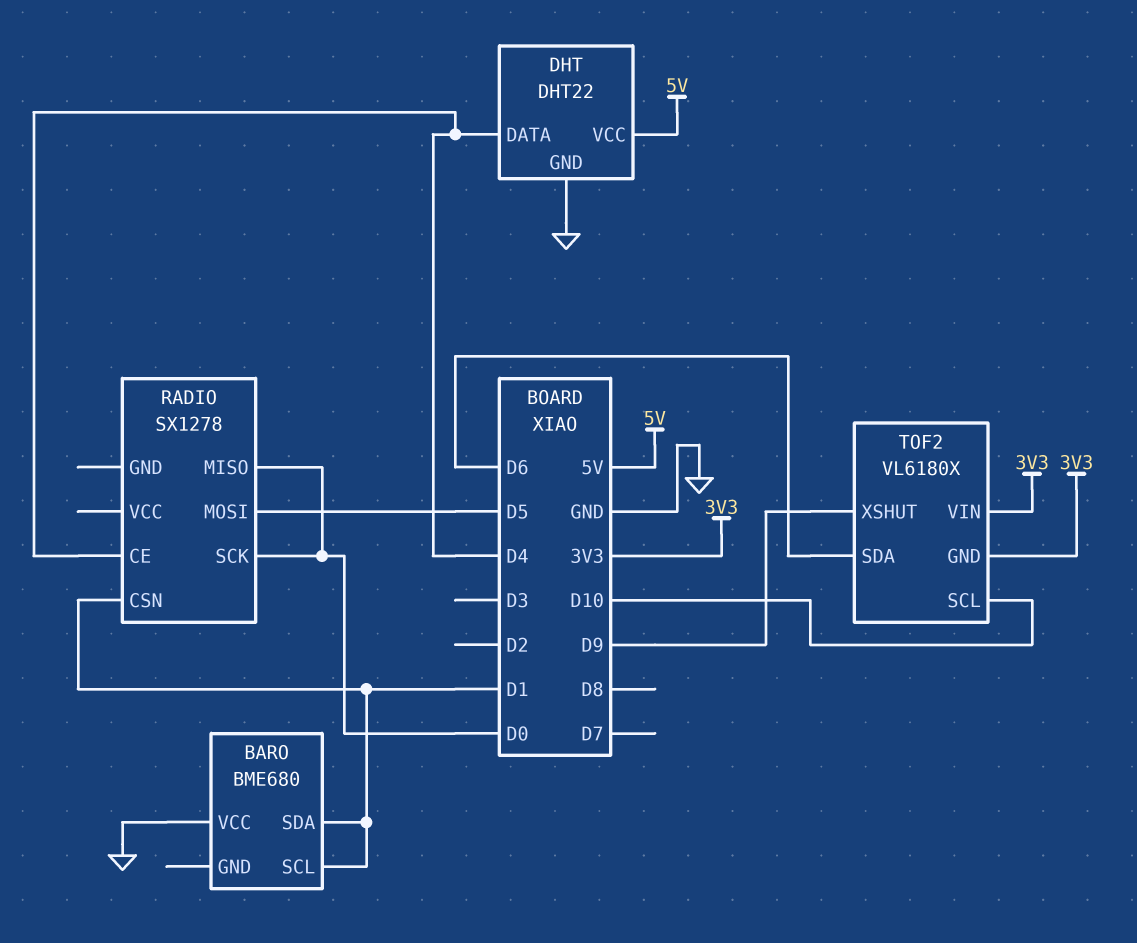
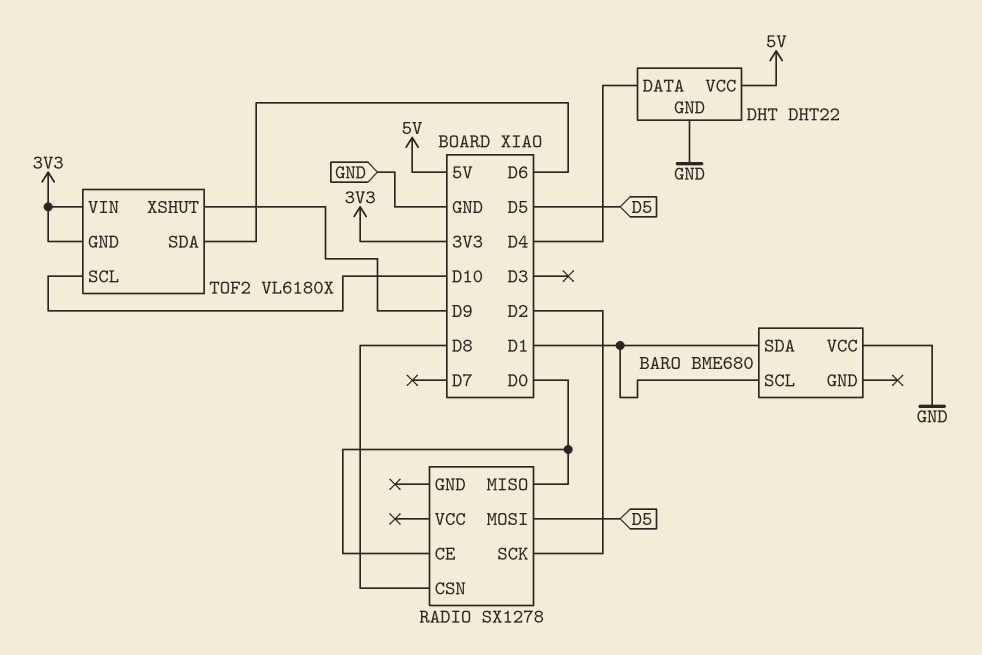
RADIO pin CE: D4 -> D0
RADIO pin CSN: D1 -> D8
RADIO pin SCK: D0 -> D2

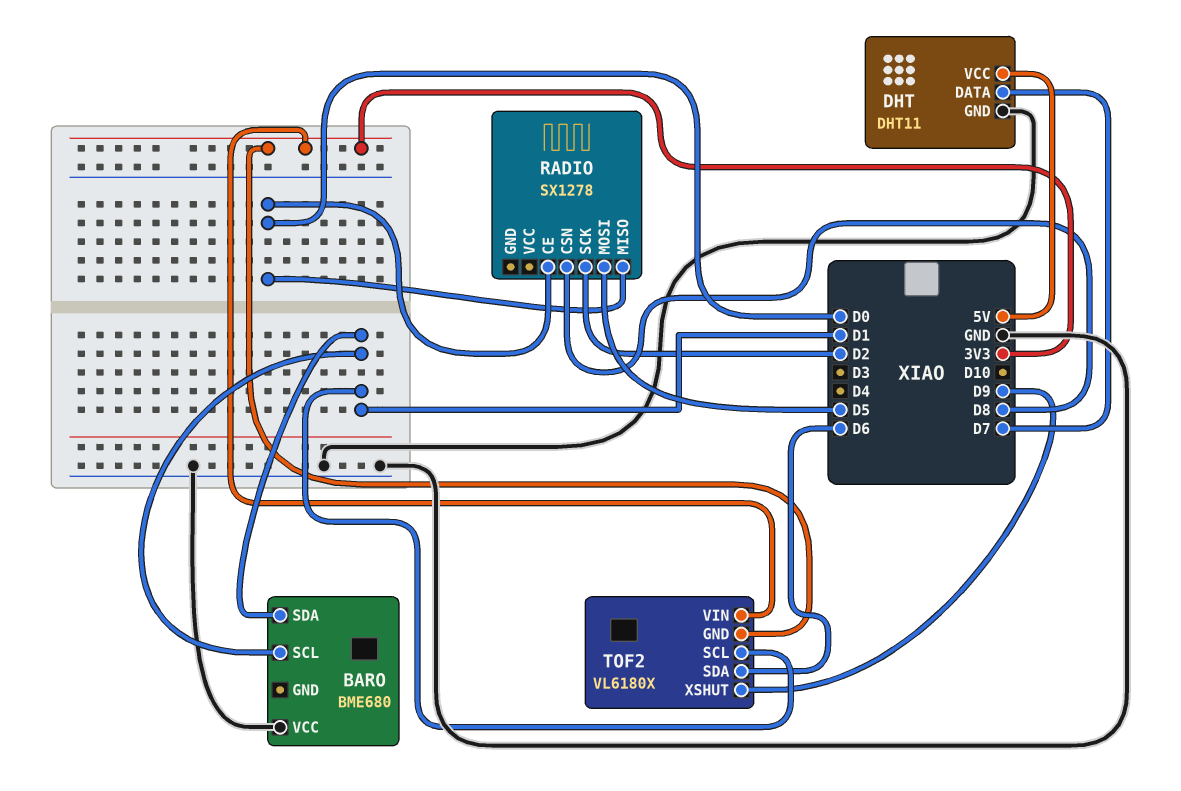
DHT: DHT22 -> DHT11
DHT pin DATA: D4 -> D7
TOF2 pin SCL: D10 -> D1

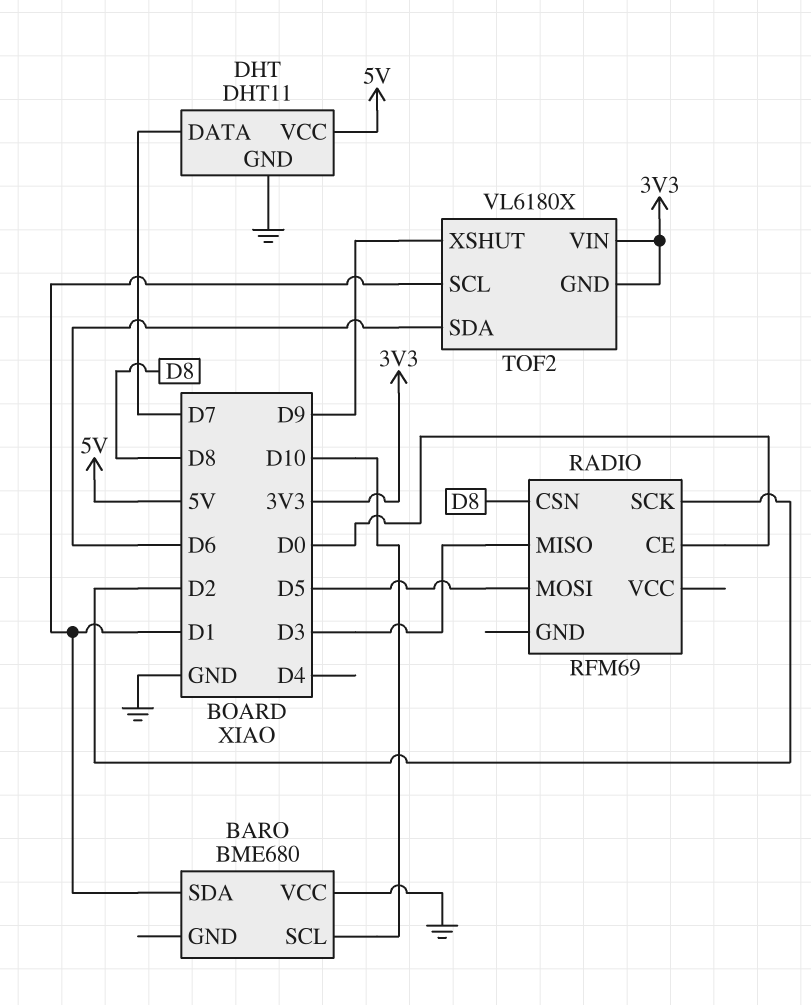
BARO pin SCL: D1 -> D10
RADIO: SX1278 -> RFM69
RADIO pin MISO: D0 -> D3

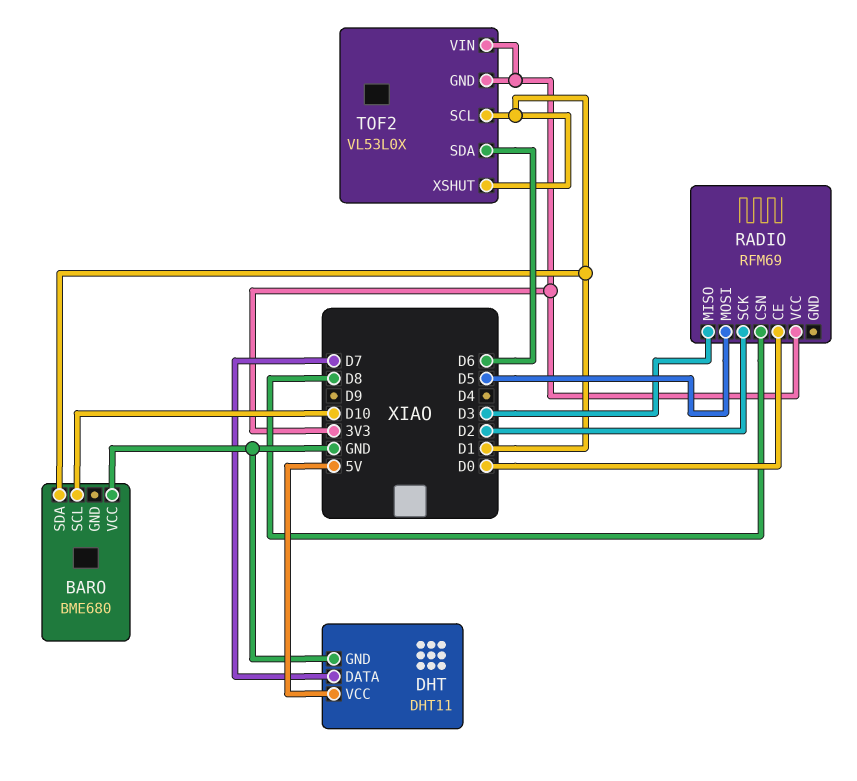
RADIO pin VCC: none -> 3V3
TOF2: VL6180X -> VL53L0X
TOF2 pin XSHUT: D9 -> D1

